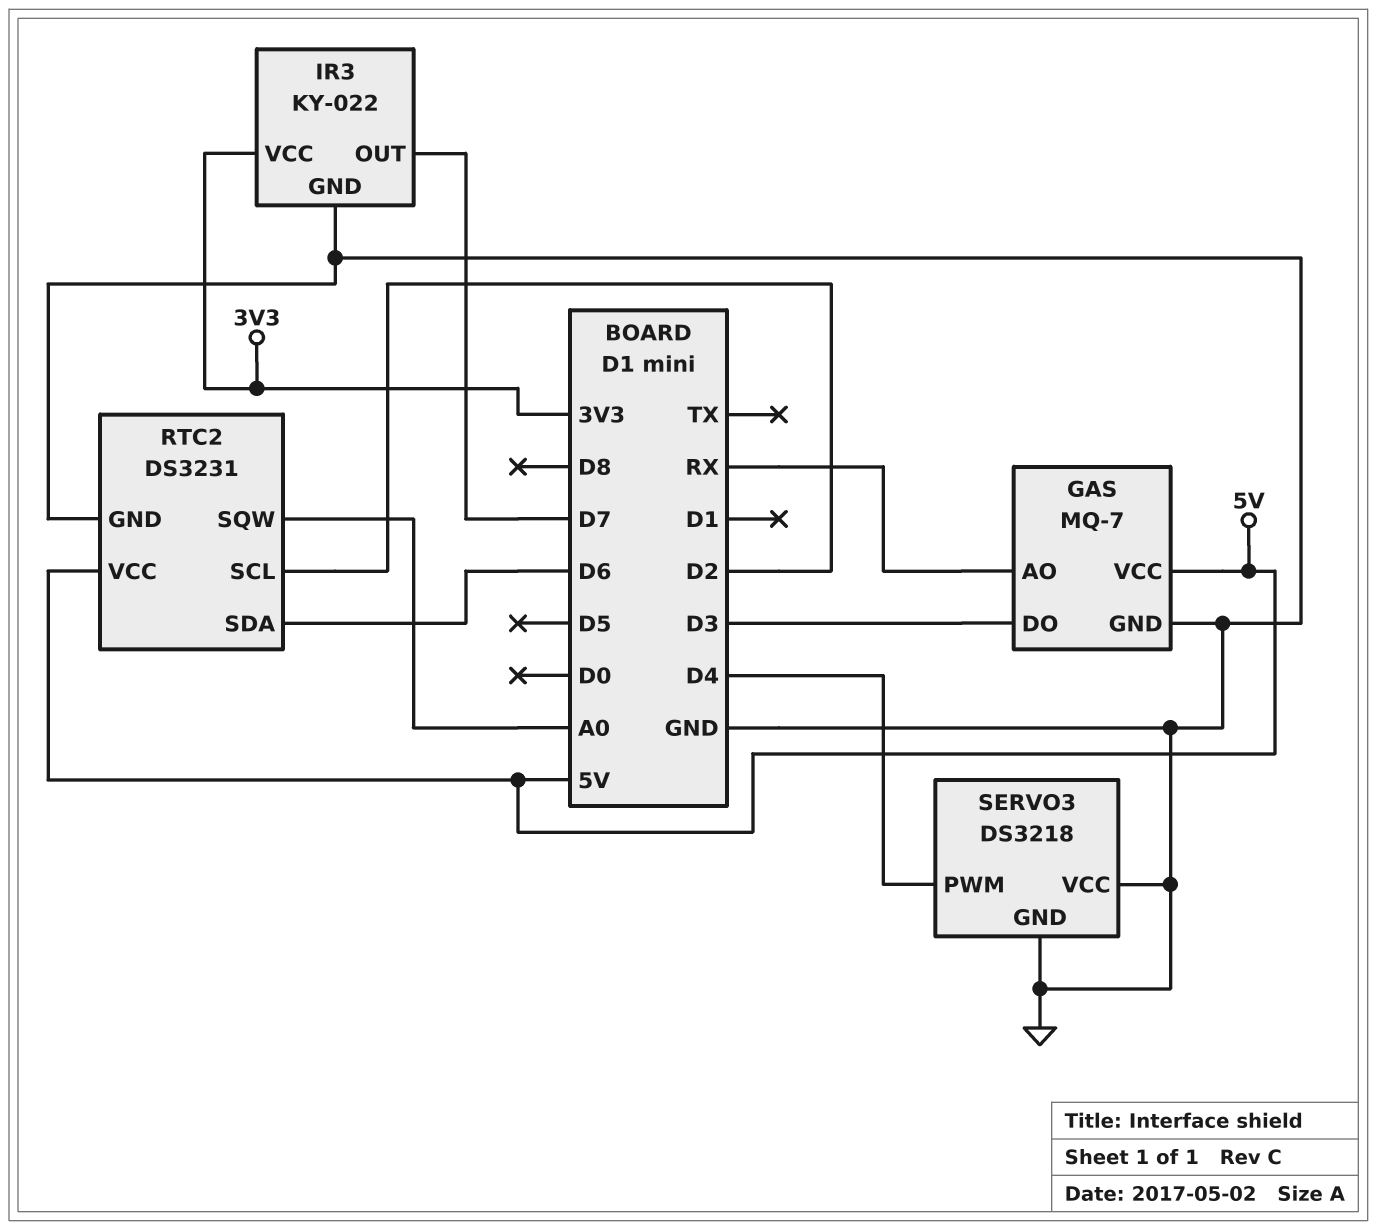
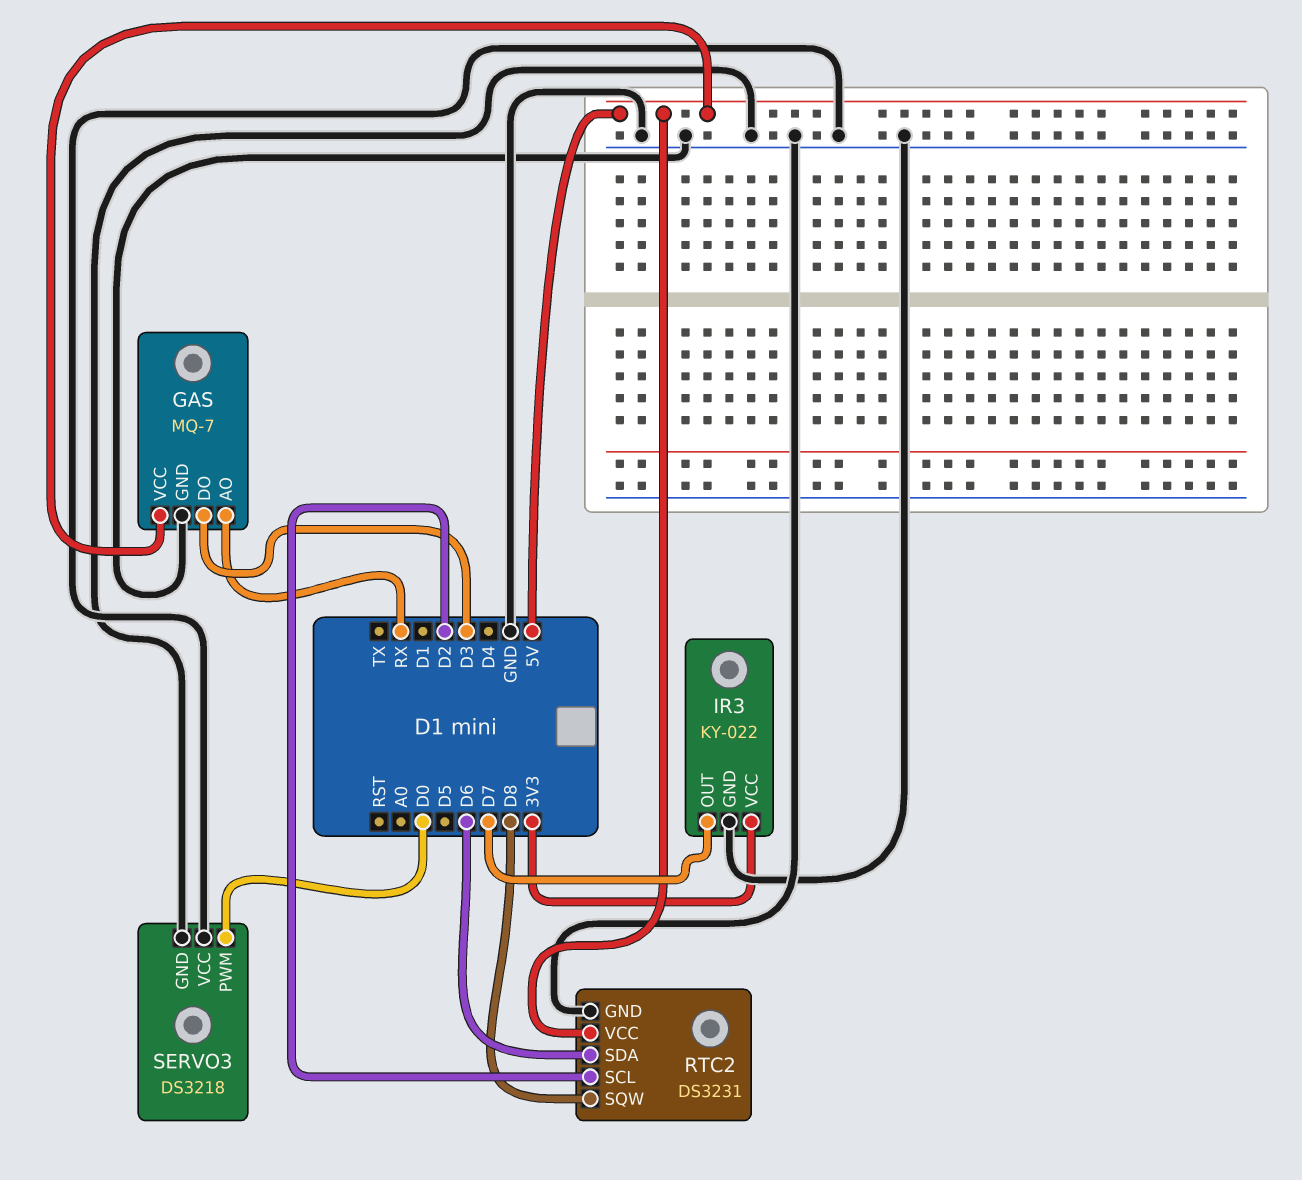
RTC2 pin SQW: A0 -> D8
SERVO3 pin PWM: D4 -> D0

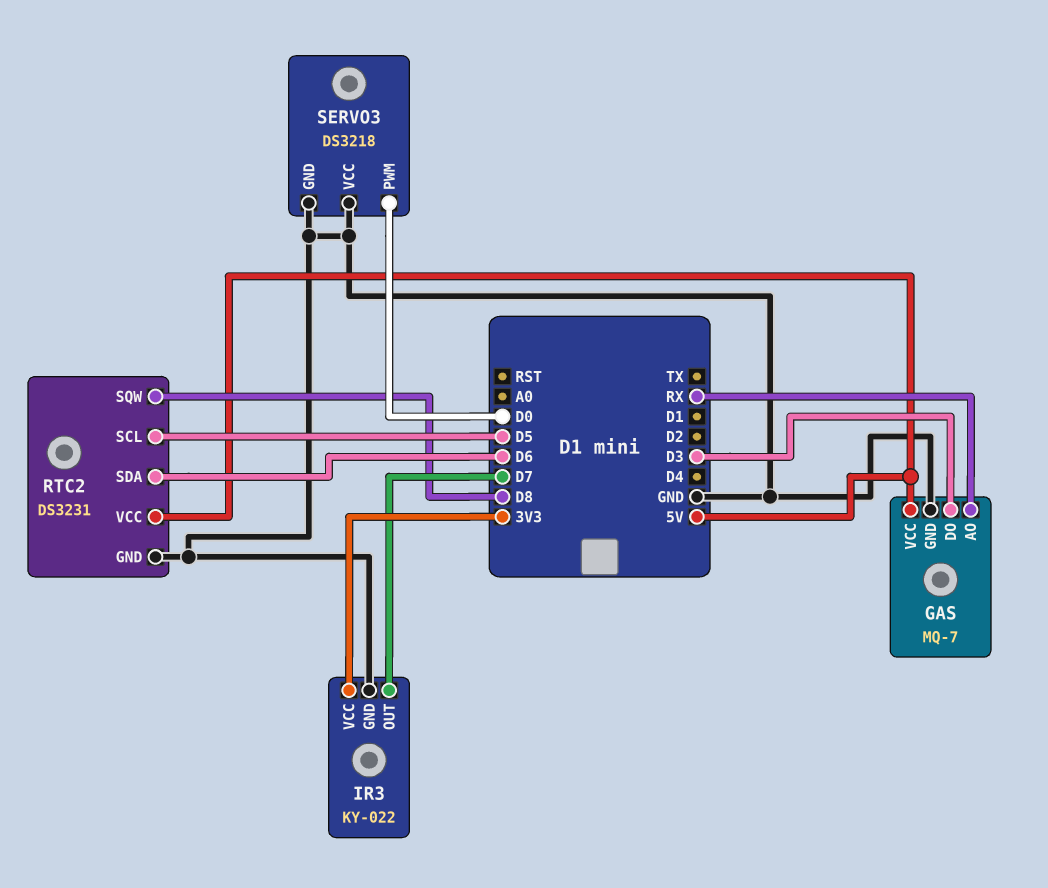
RTC2 pin SCL: D2 -> D5

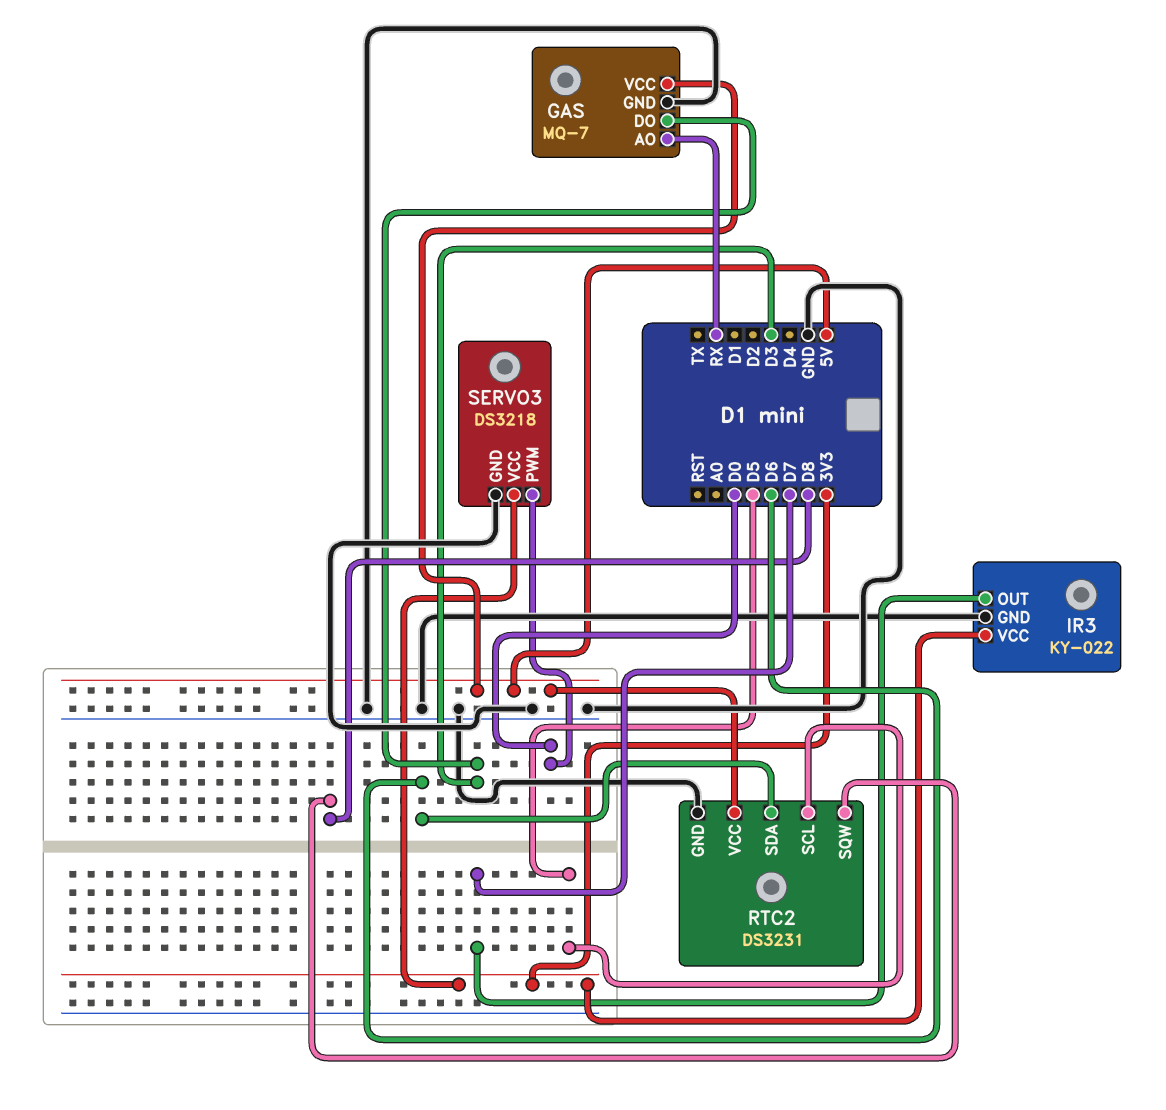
SERVO3 pin VCC: GND -> 3V3

